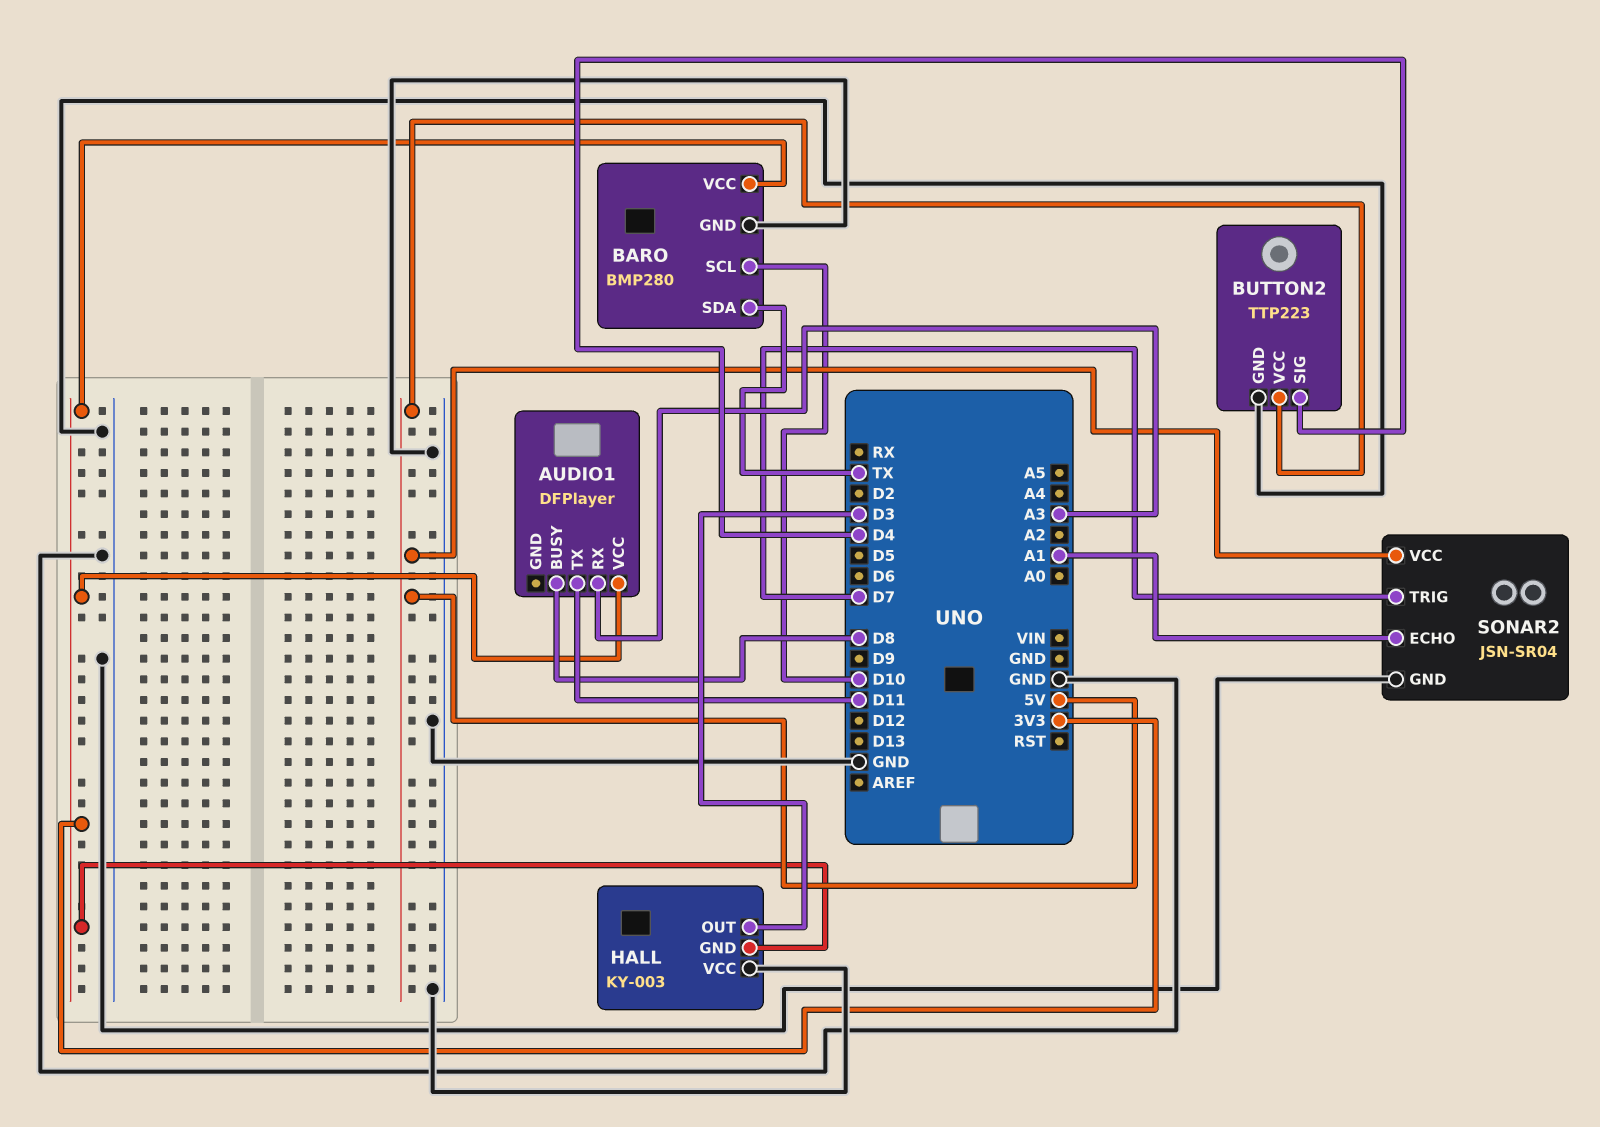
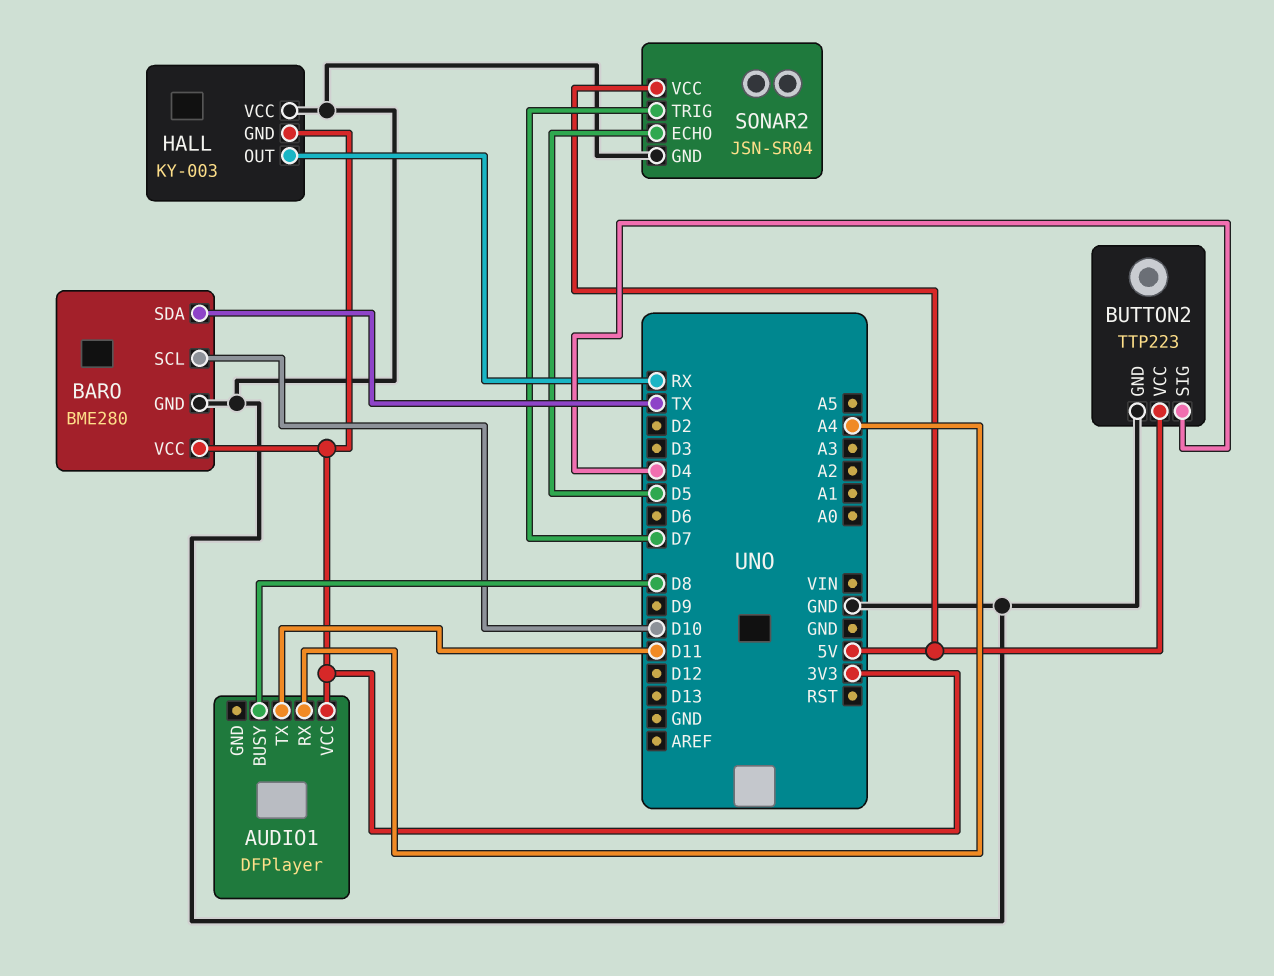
AUDIO1 pin RX: A3 -> A4
BARO: BMP280 -> BME280
HALL pin OUT: D3 -> RX
SONAR2 pin ECHO: A1 -> D5

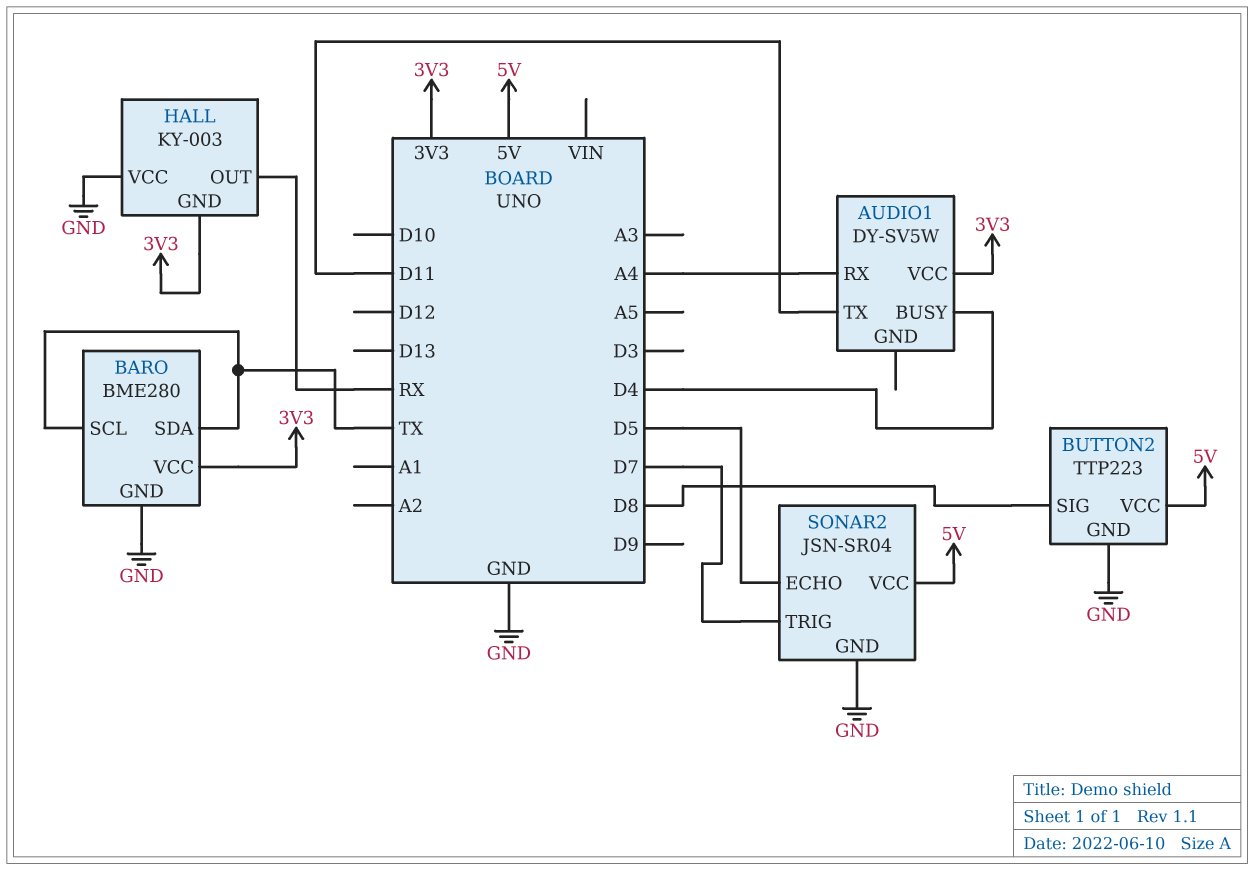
AUDIO1: DFPlayer -> DY-SV5W
AUDIO1 pin BUSY: D8 -> D4
BARO pin SCL: D10 -> TX
BUTTON2 pin SIG: D4 -> D8

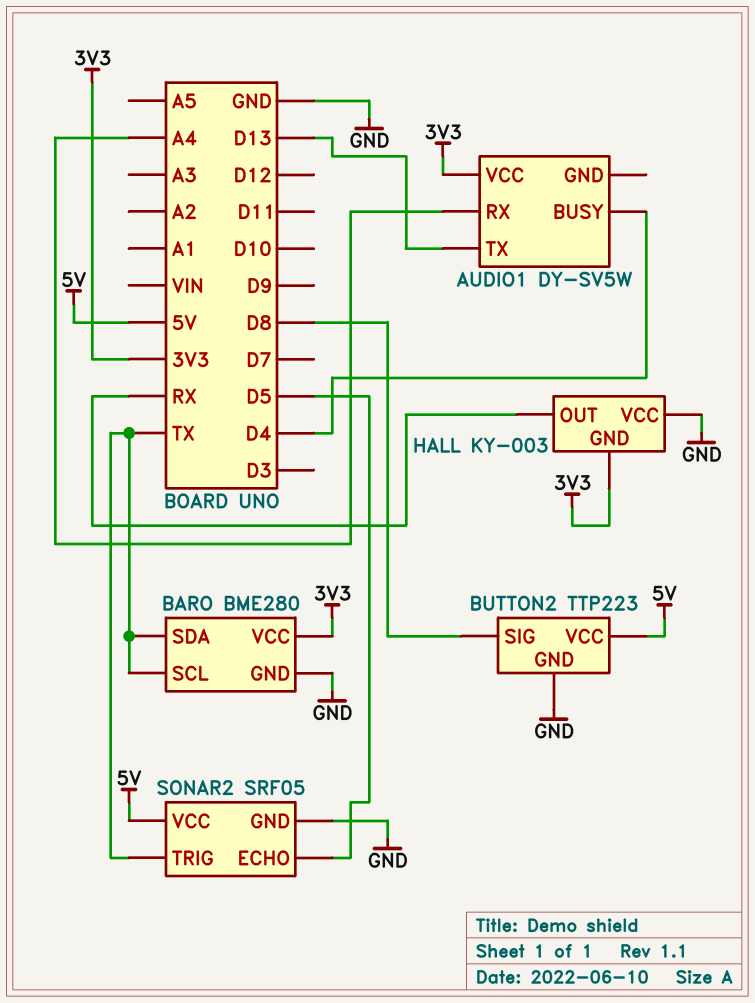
AUDIO1 pin TX: D11 -> D13
SONAR2: JSN-SR04 -> SRF05
SONAR2 pin TRIG: D7 -> TX

